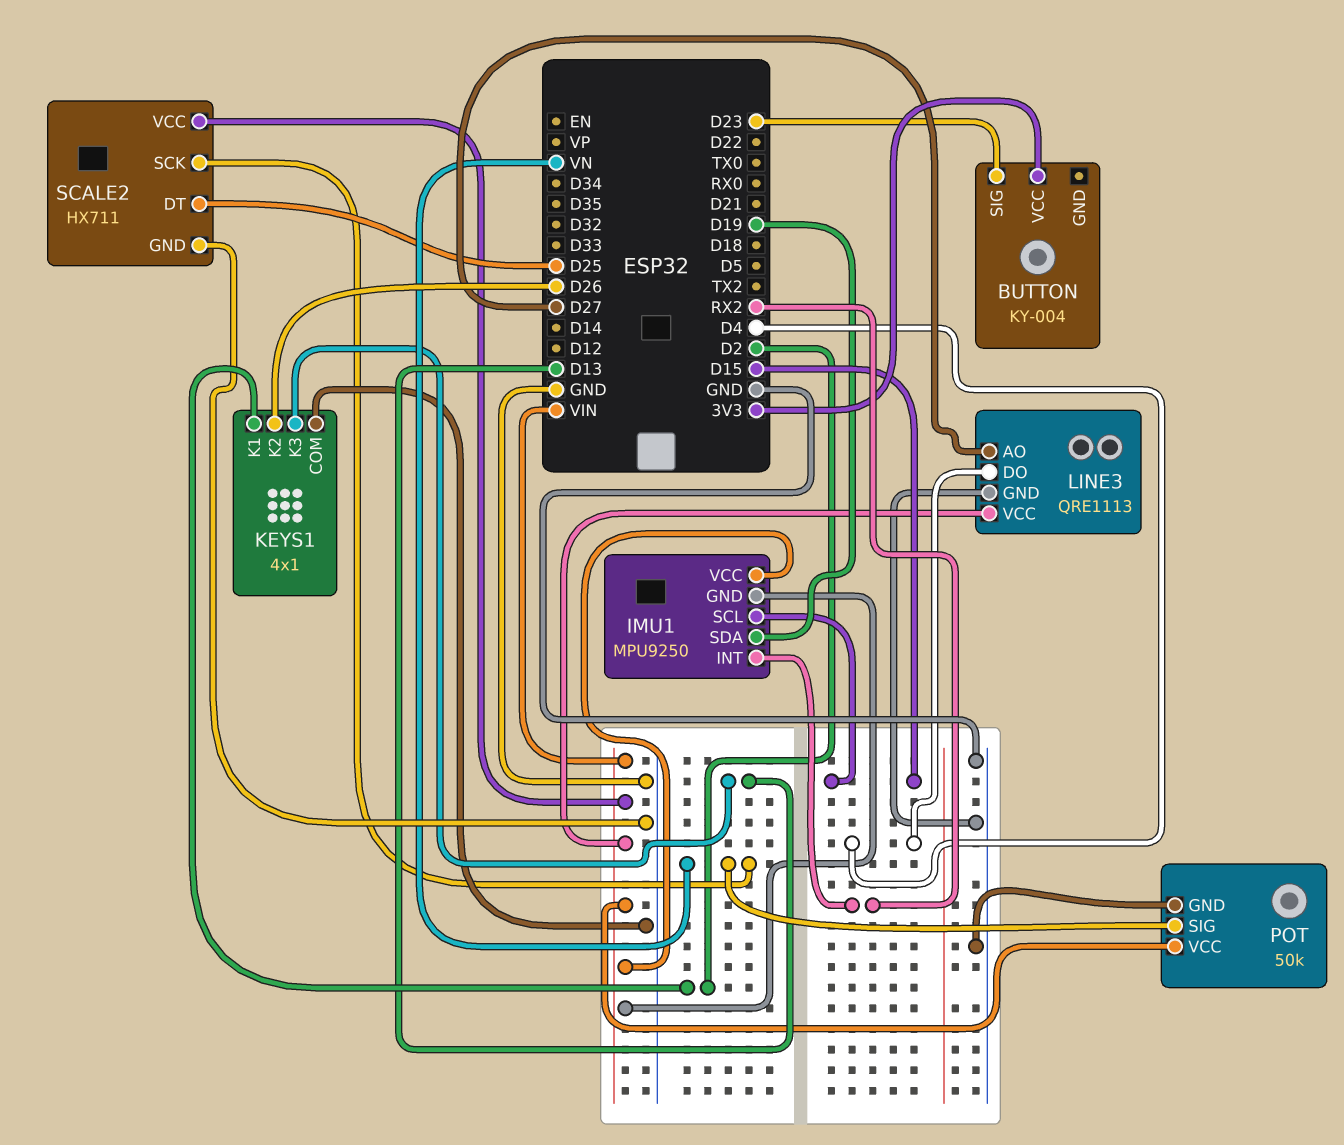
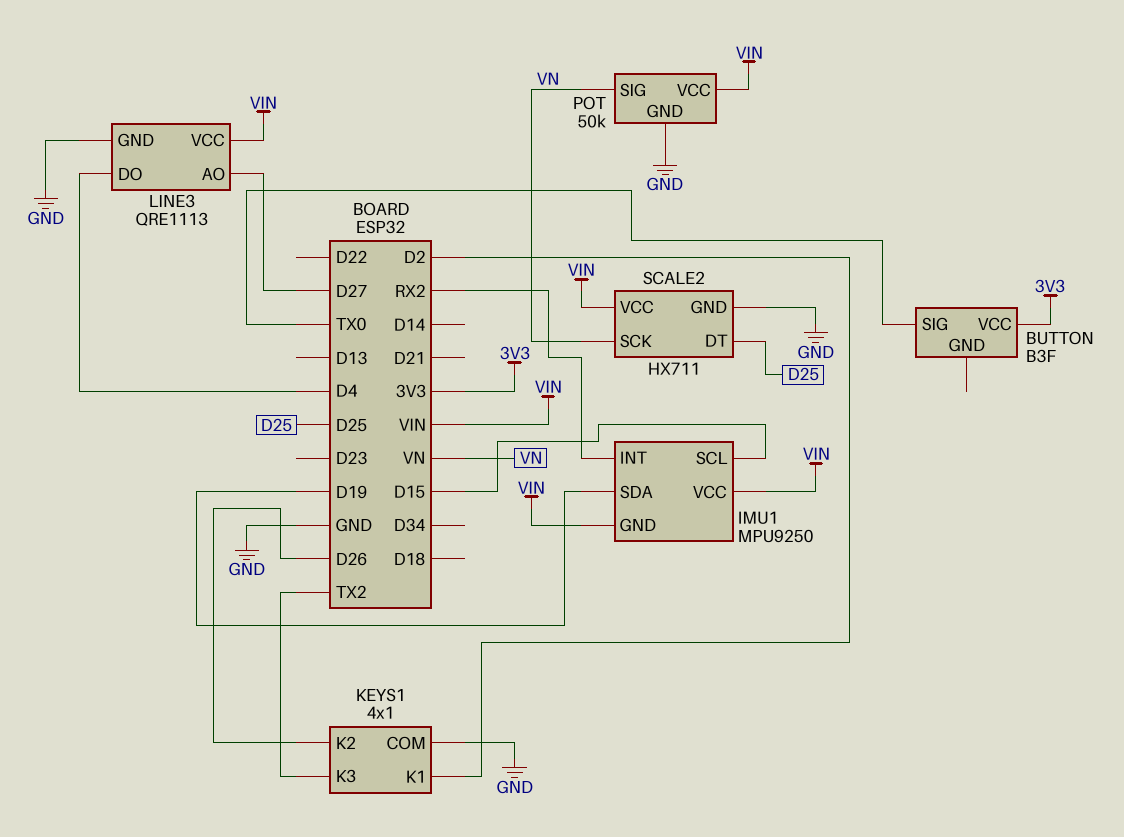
BUTTON: KY-004 -> B3F
BUTTON pin SIG: D23 -> TX0
KEYS1 pin K3: D13 -> TX2

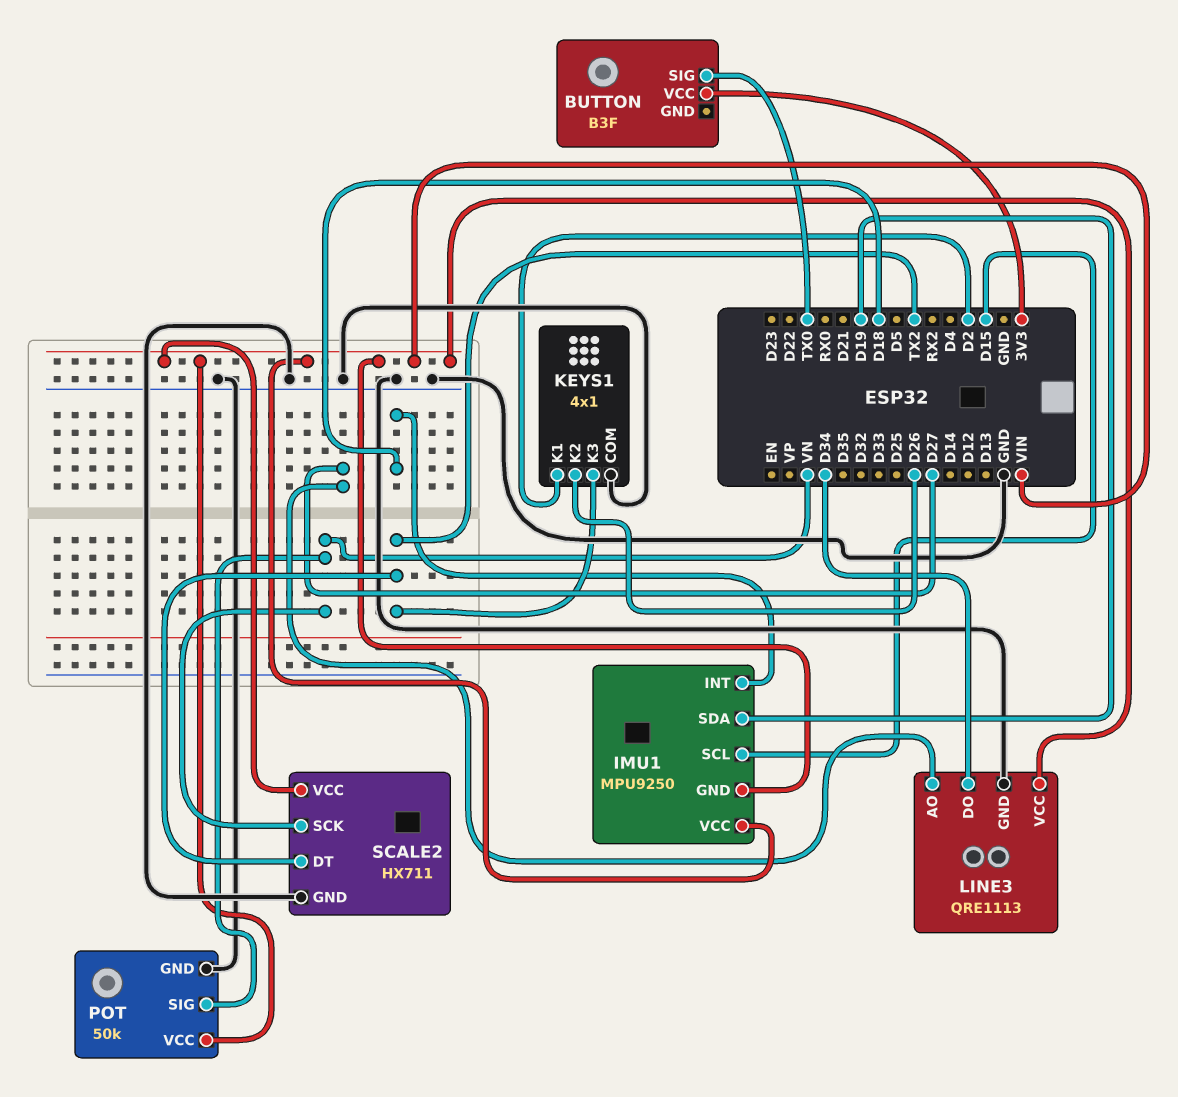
IMU1 pin INT: RX2 -> D18
LINE3 pin DO: D4 -> D34
SCALE2 pin DT: D25 -> TX2

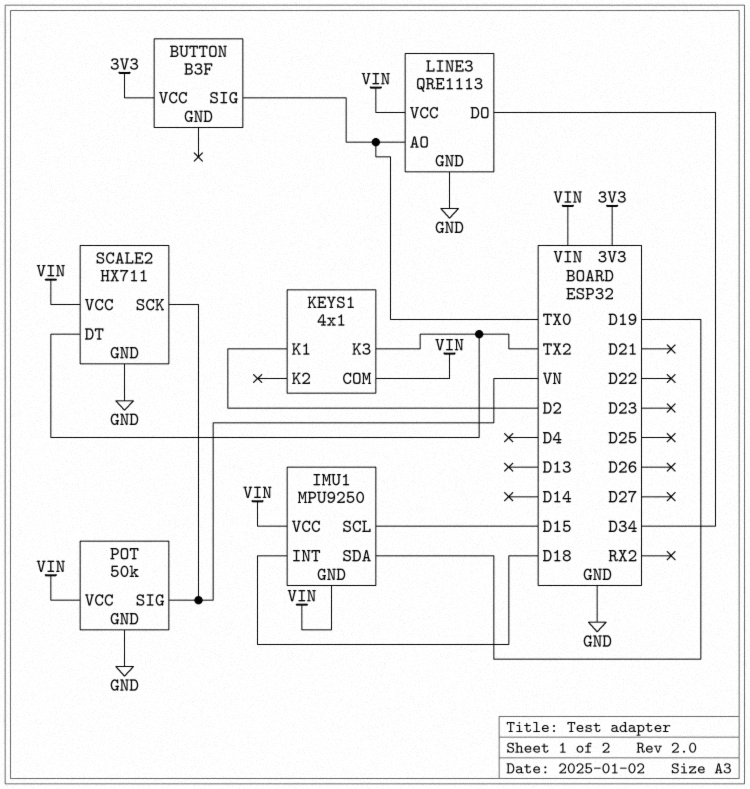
KEYS1 pin COM: GND -> VIN
KEYS1 pin K2: D26 -> none
LINE3 pin AO: D27 -> TX0

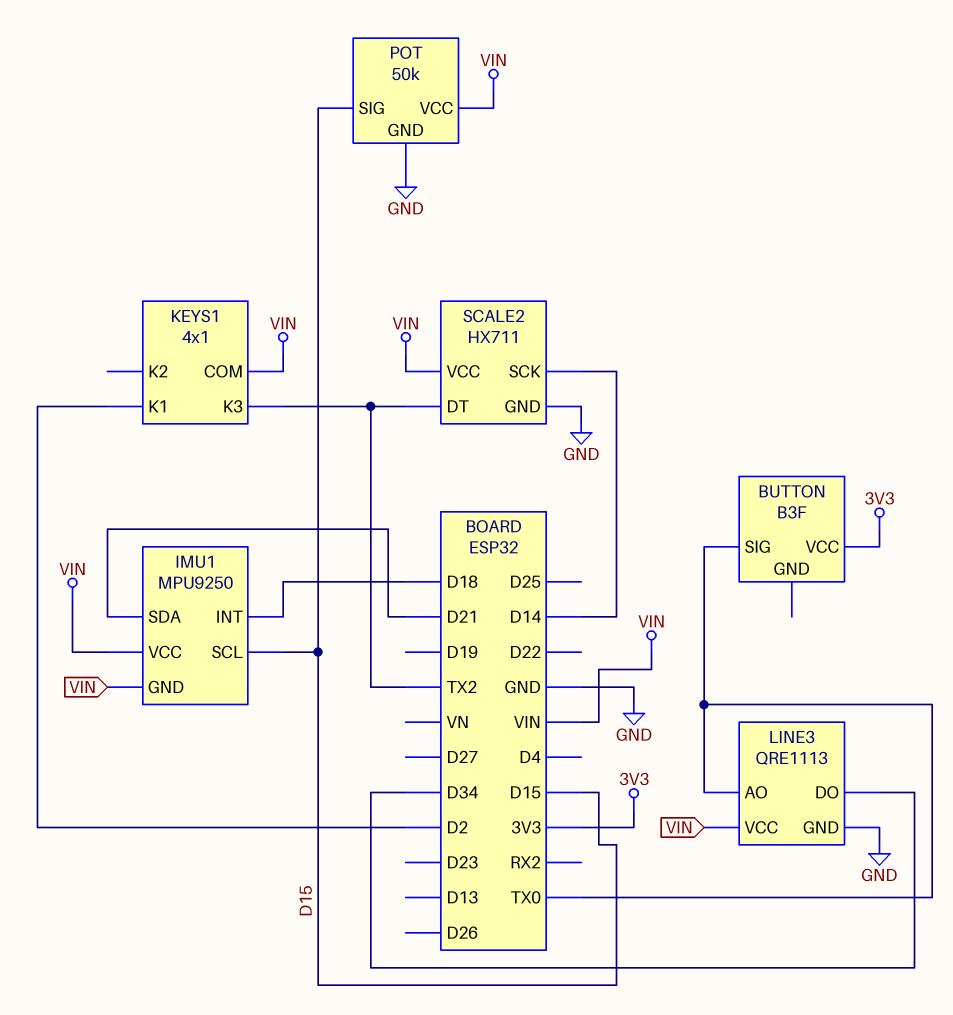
IMU1 pin SDA: D19 -> D21
POT pin SIG: VN -> D15
SCALE2 pin SCK: VN -> D14

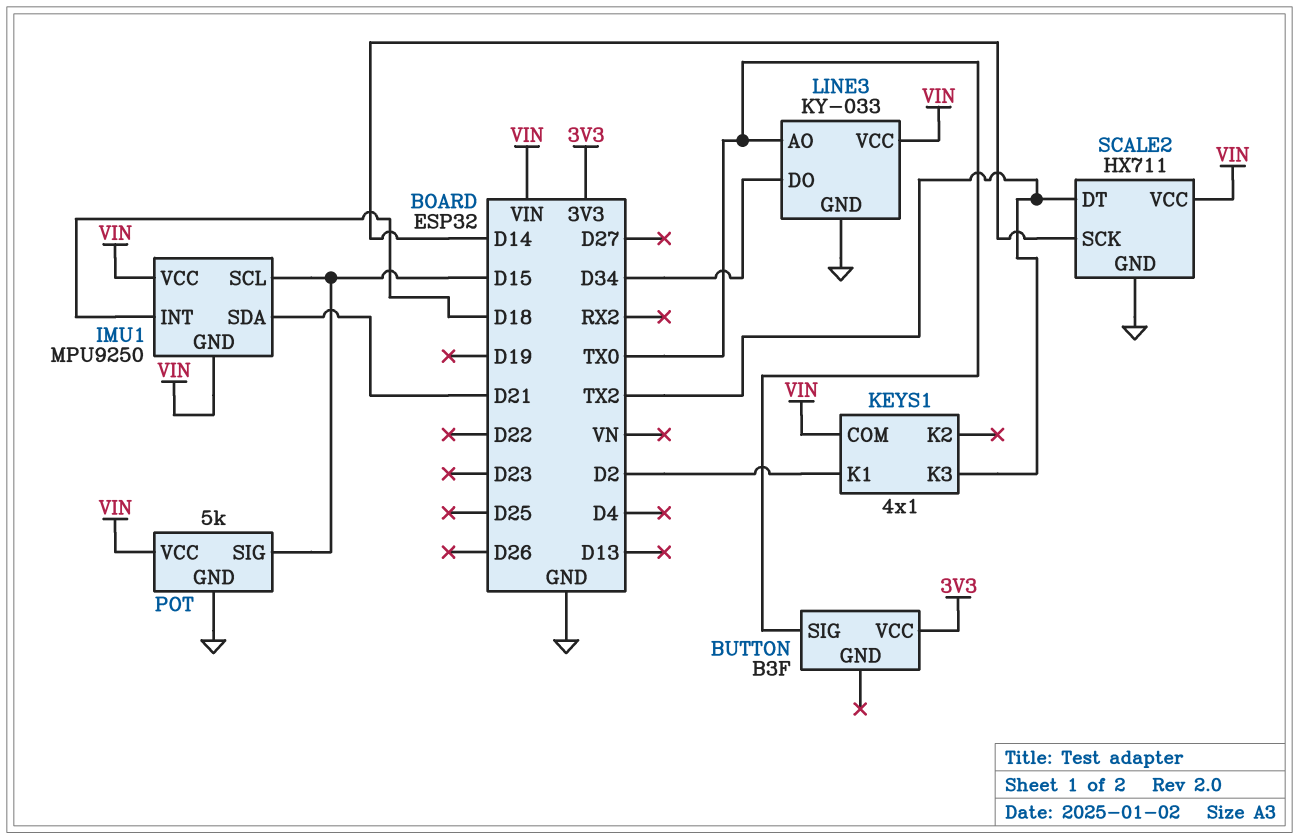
LINE3: QRE1113 -> KY-033
POT: 50k -> 5k

